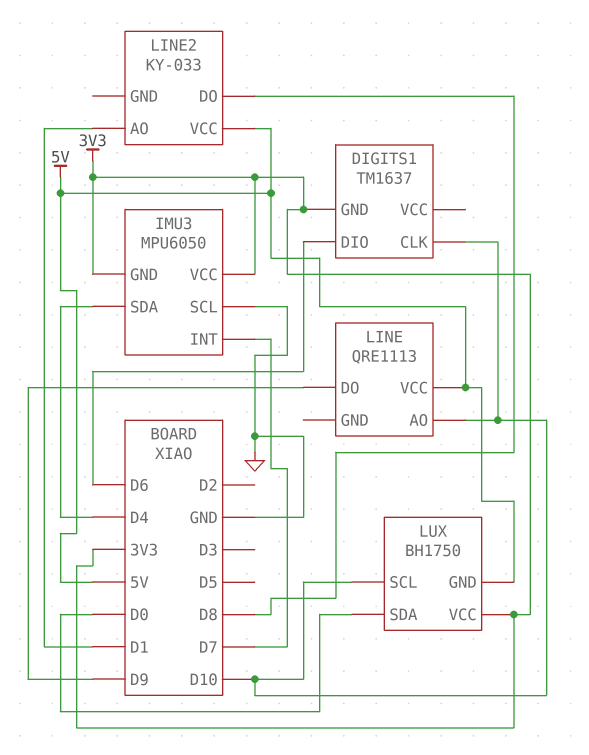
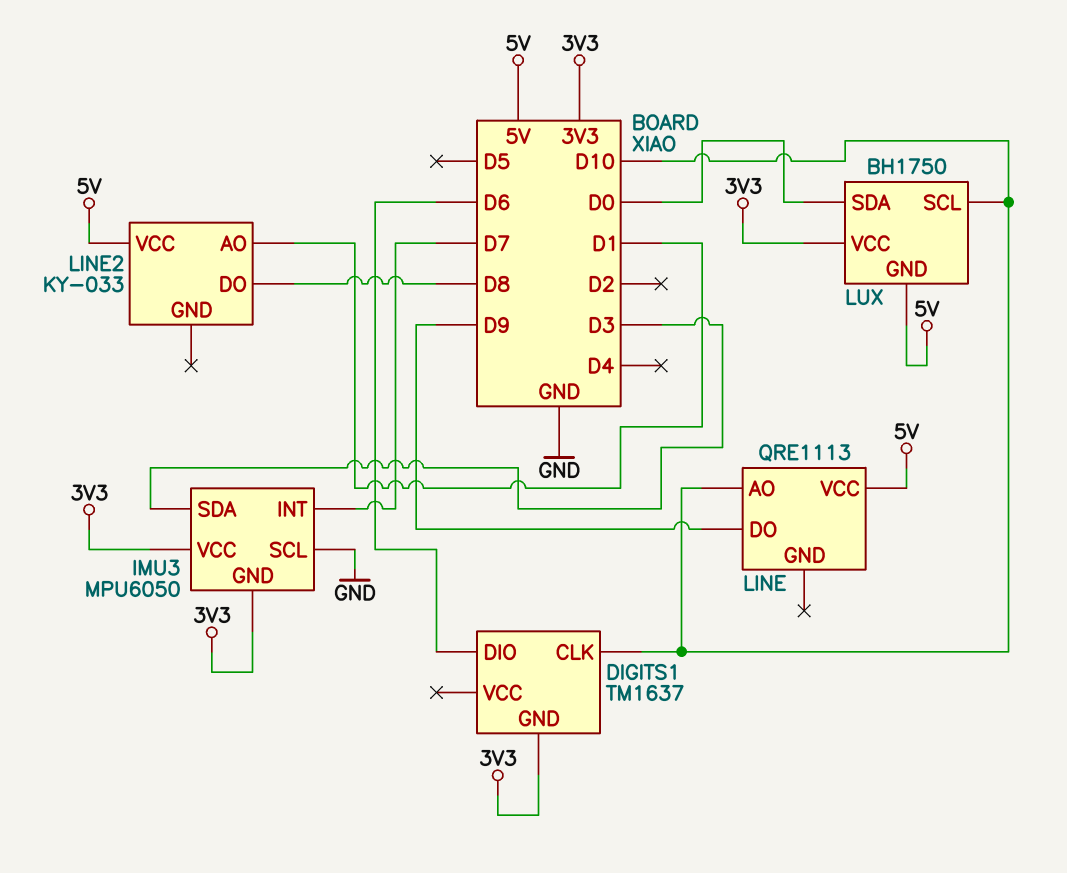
IMU3 pin SDA: D4 -> D3

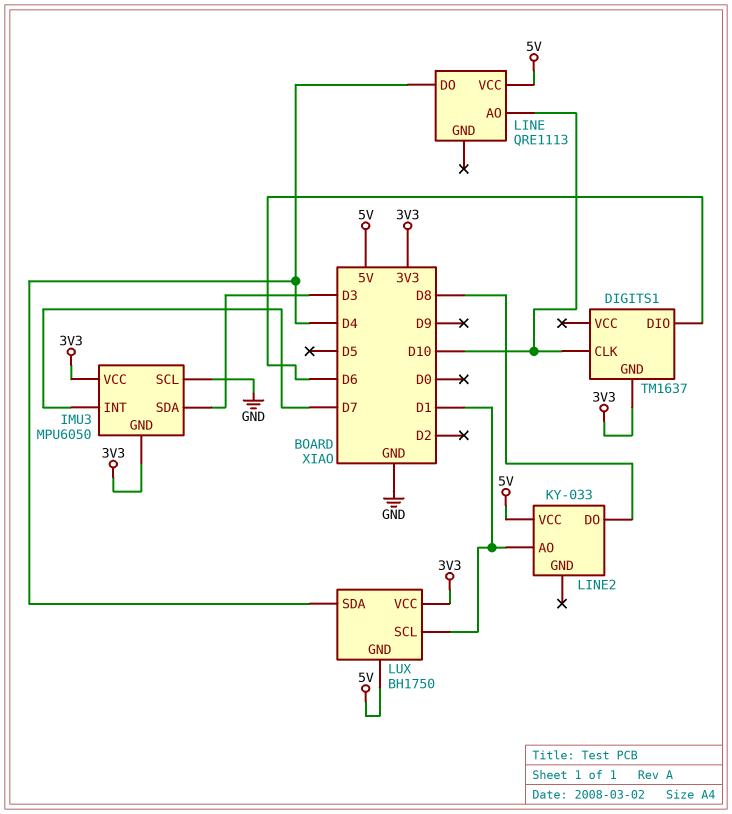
LINE pin DO: D9 -> D4
LUX pin SCL: D10 -> D1
LUX pin SDA: D0 -> D4

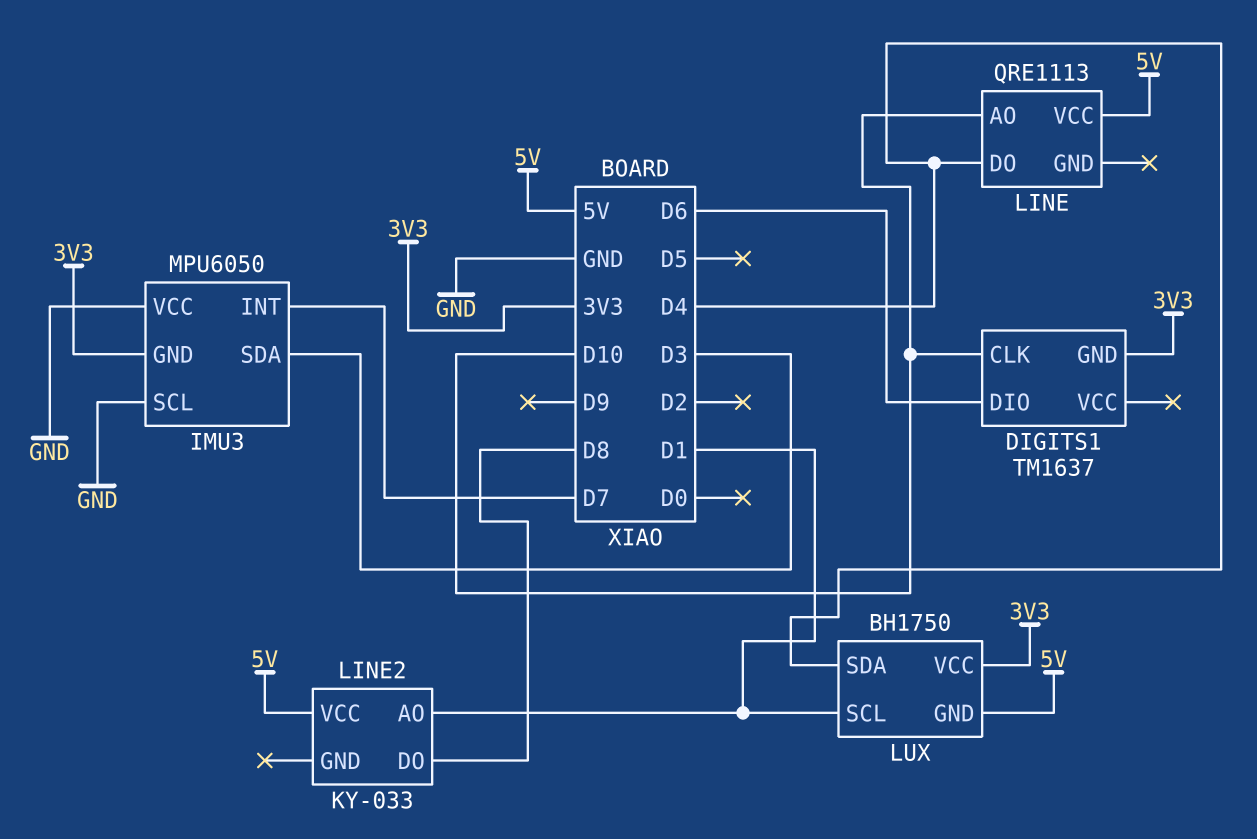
IMU3 pin VCC: 3V3 -> GND

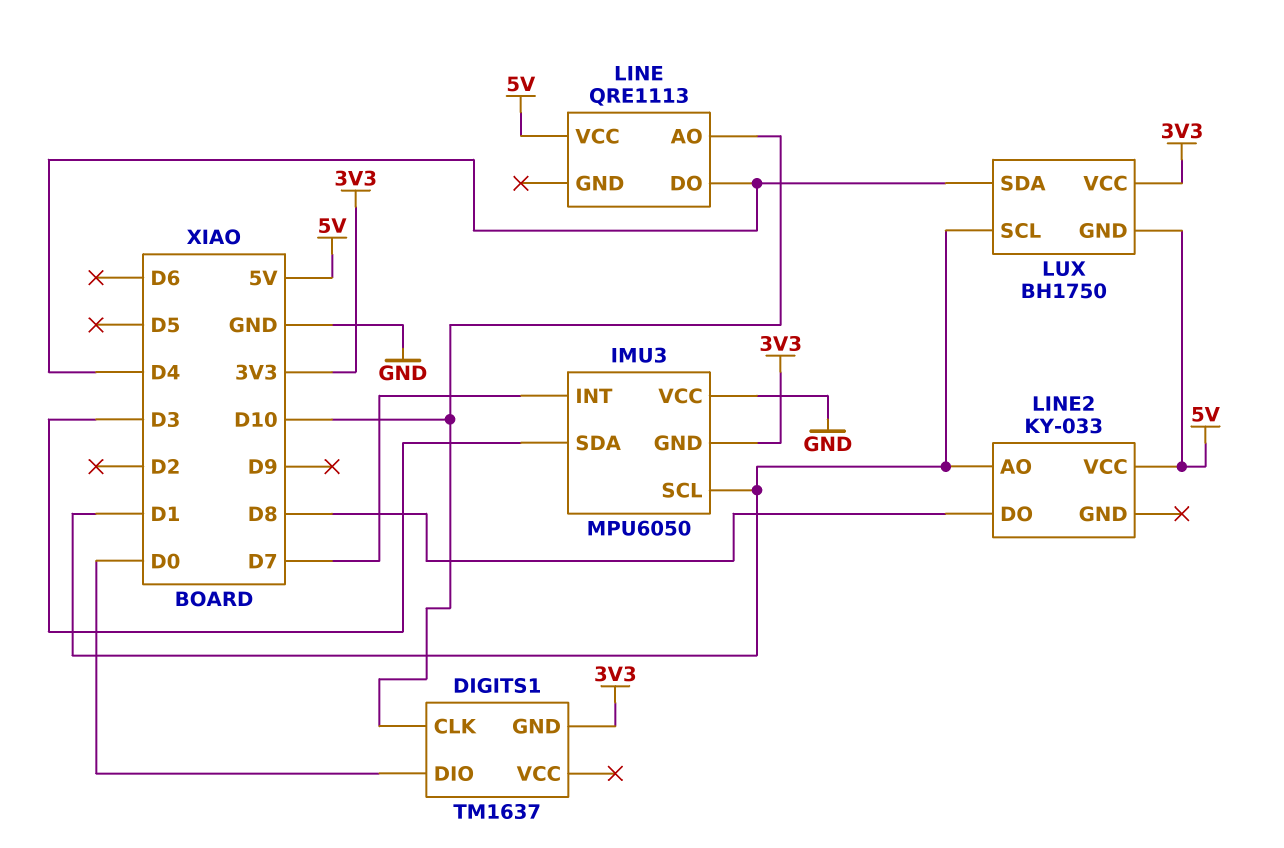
DIGITS1 pin DIO: D6 -> D0
IMU3 pin SCL: GND -> D1

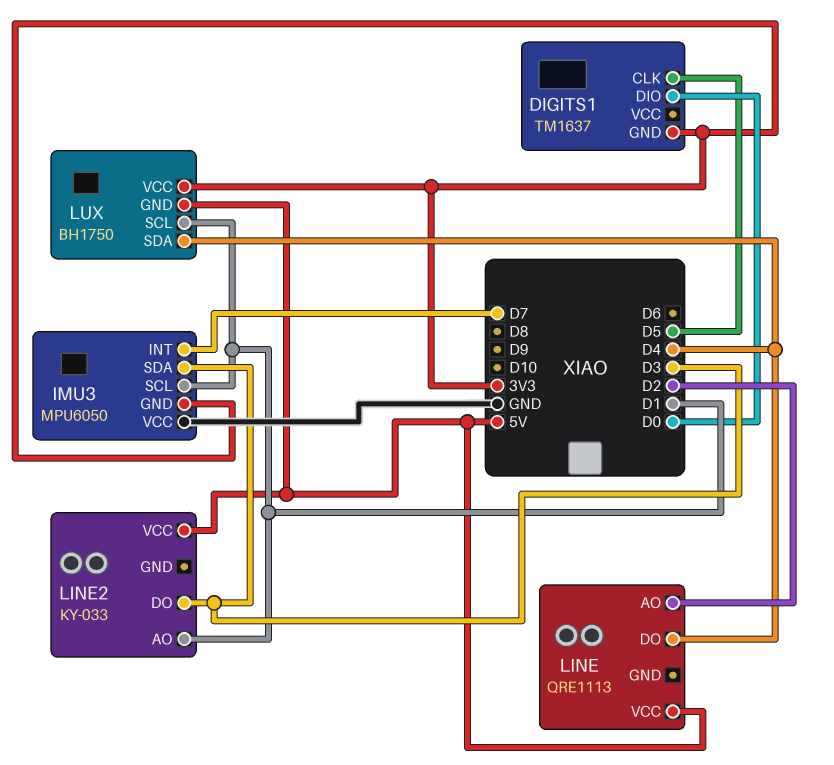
DIGITS1 pin CLK: D10 -> D5
LINE pin AO: D10 -> D2
LINE2 pin DO: D8 -> D3

